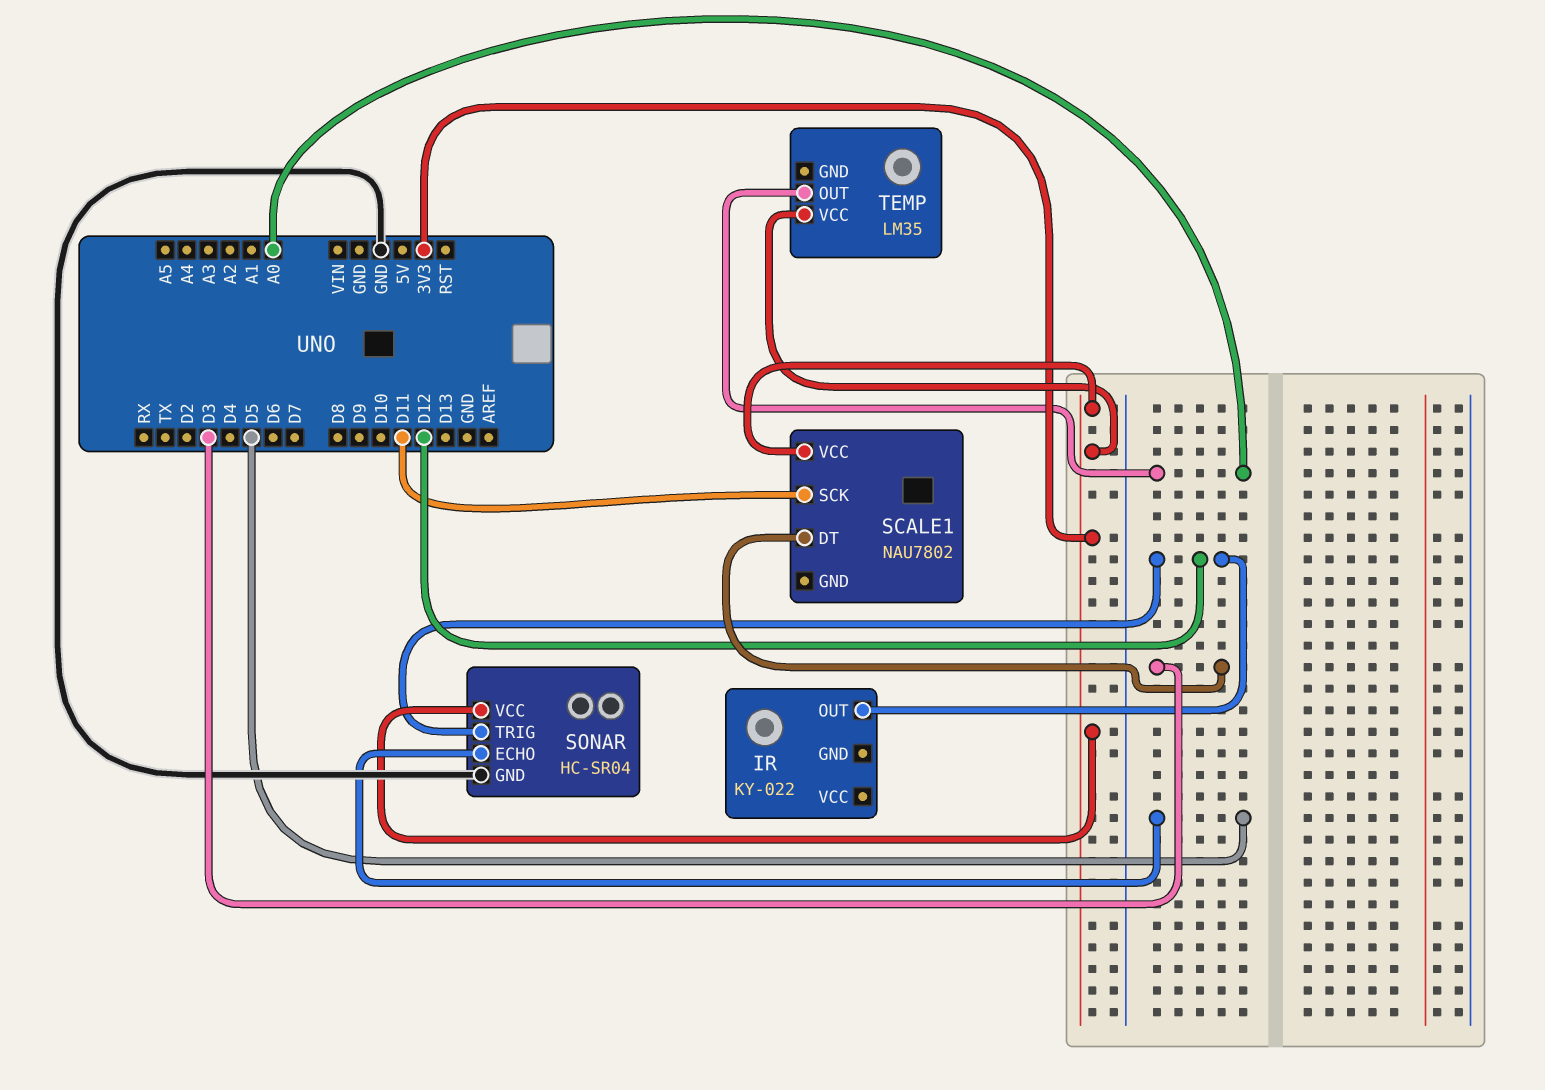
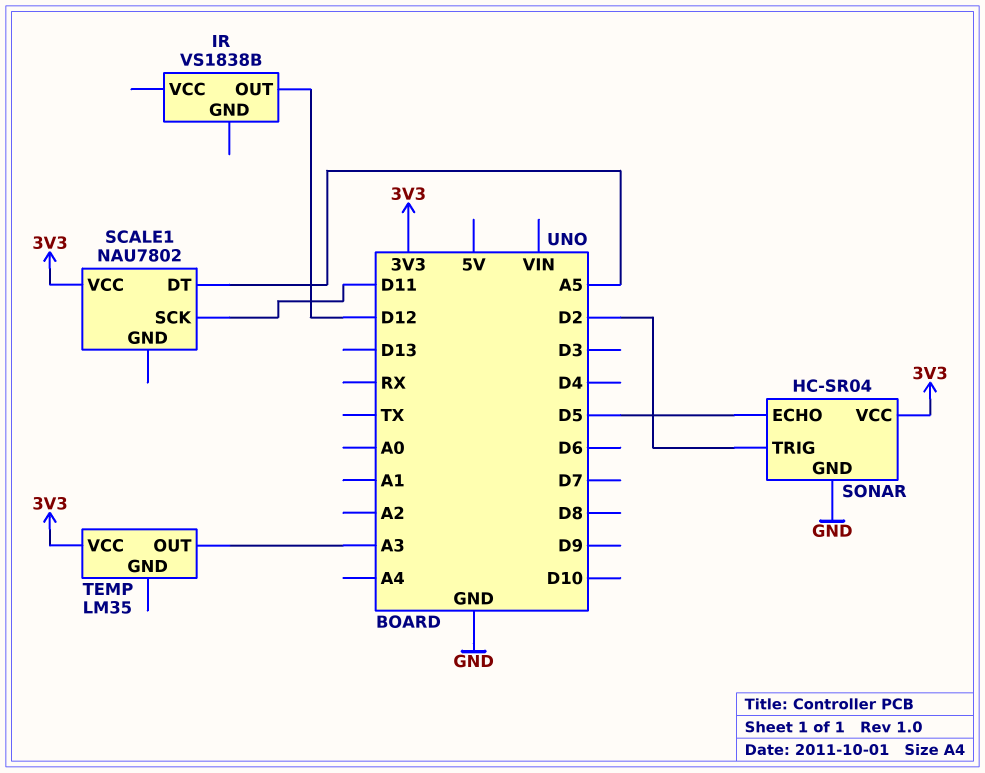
IR: KY-022 -> VS1838B
SCALE1 pin DT: D3 -> A5
SONAR pin TRIG: D12 -> D2
TEMP pin OUT: A0 -> A3

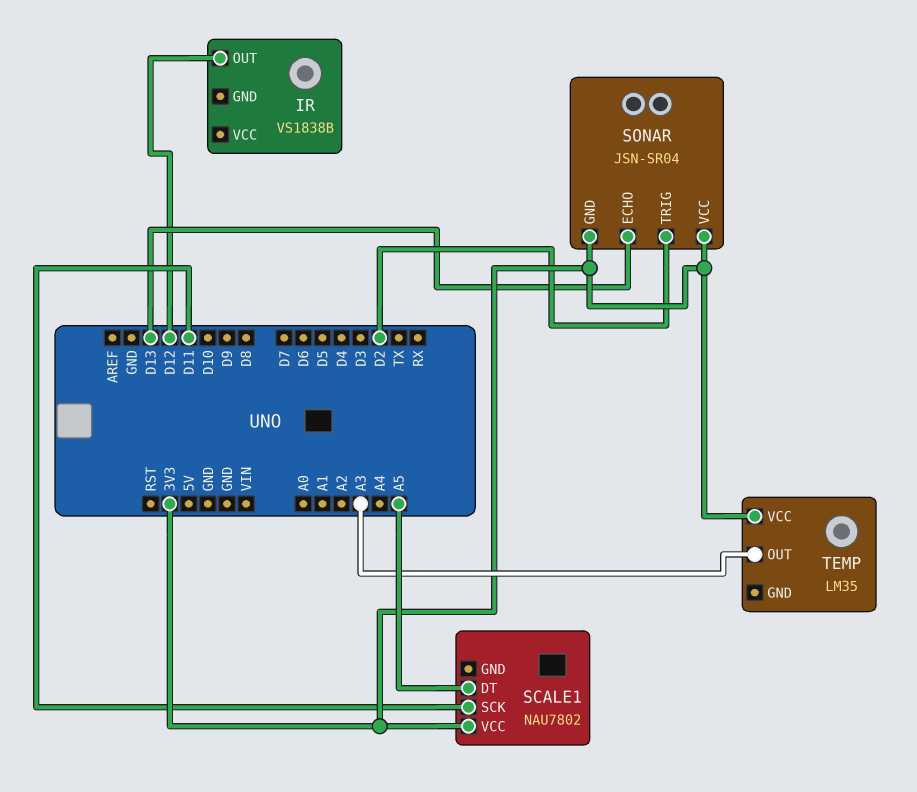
SONAR: HC-SR04 -> JSN-SR04
SONAR pin ECHO: D5 -> D13
SONAR pin GND: GND -> 3V3

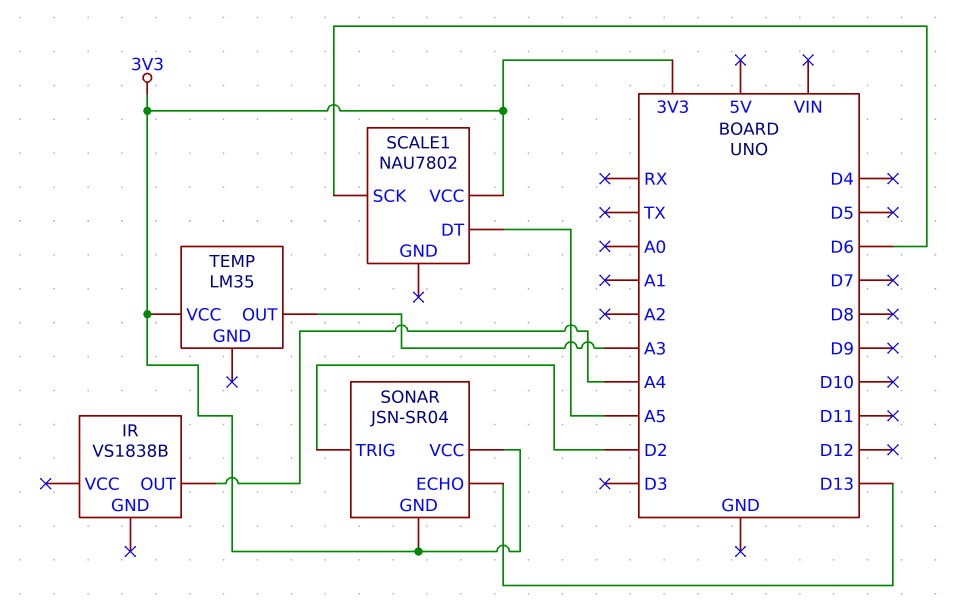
IR pin OUT: D12 -> A4
SCALE1 pin SCK: D11 -> D6

